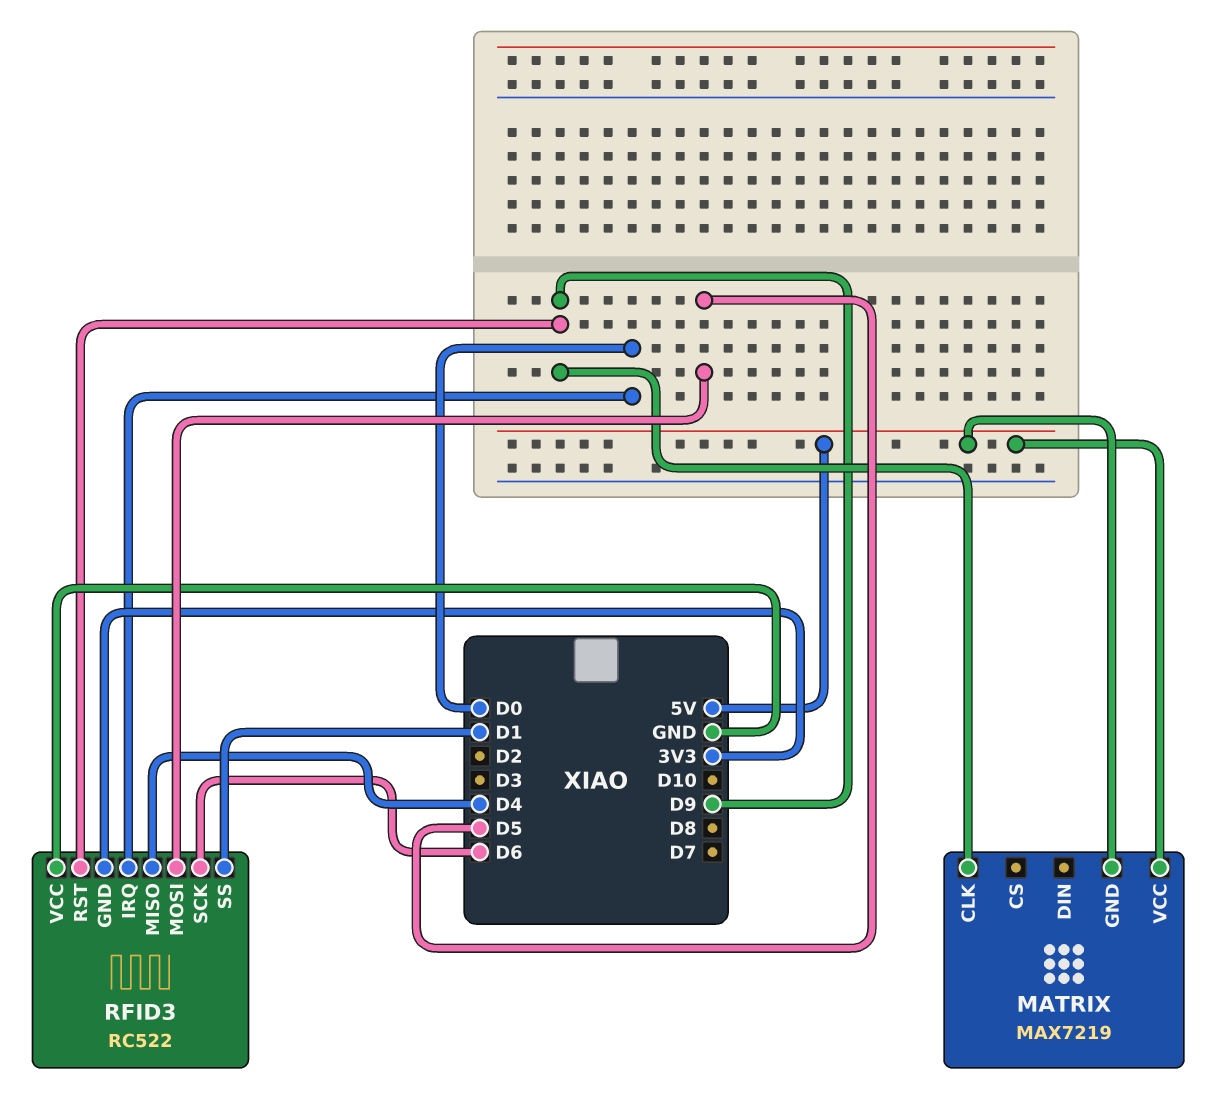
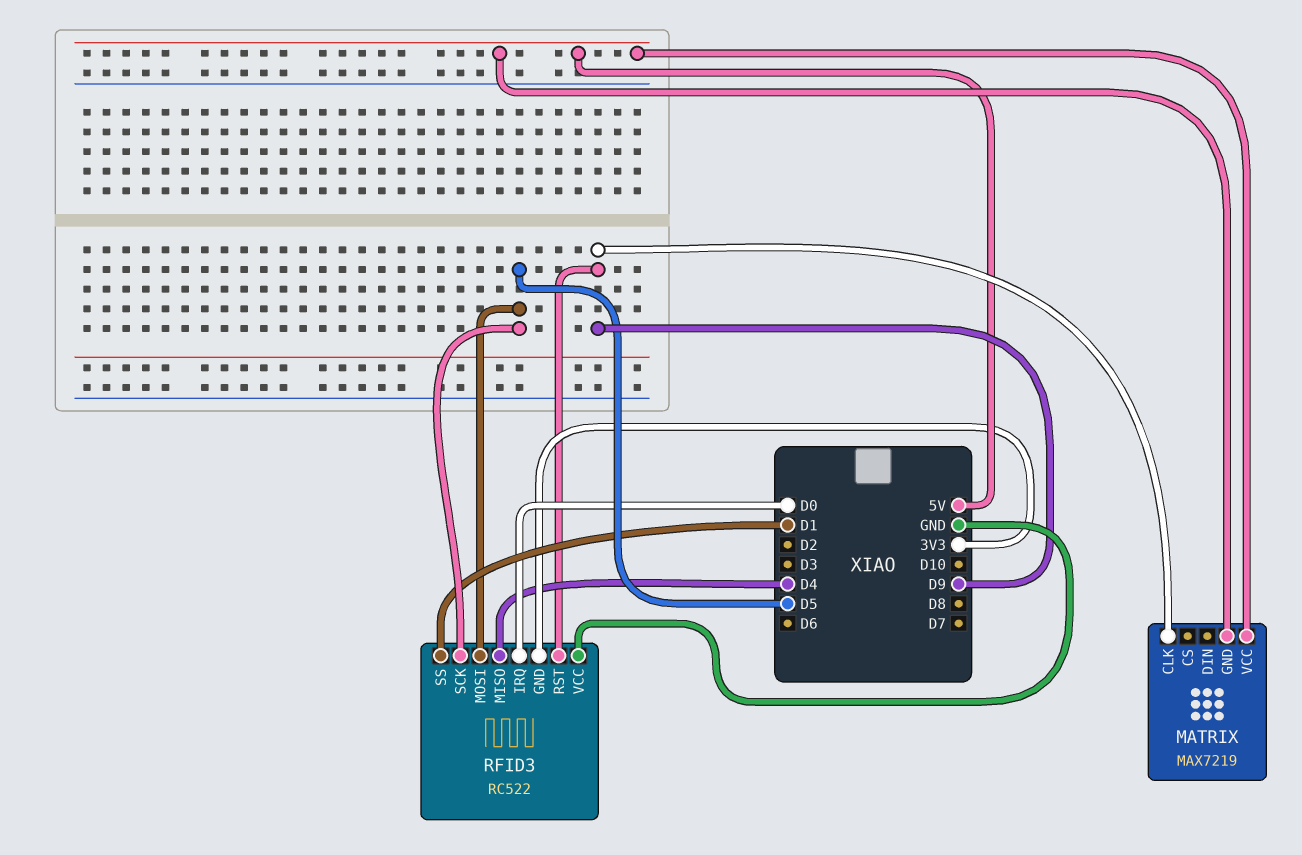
RFID3 pin SCK: D6 -> D5

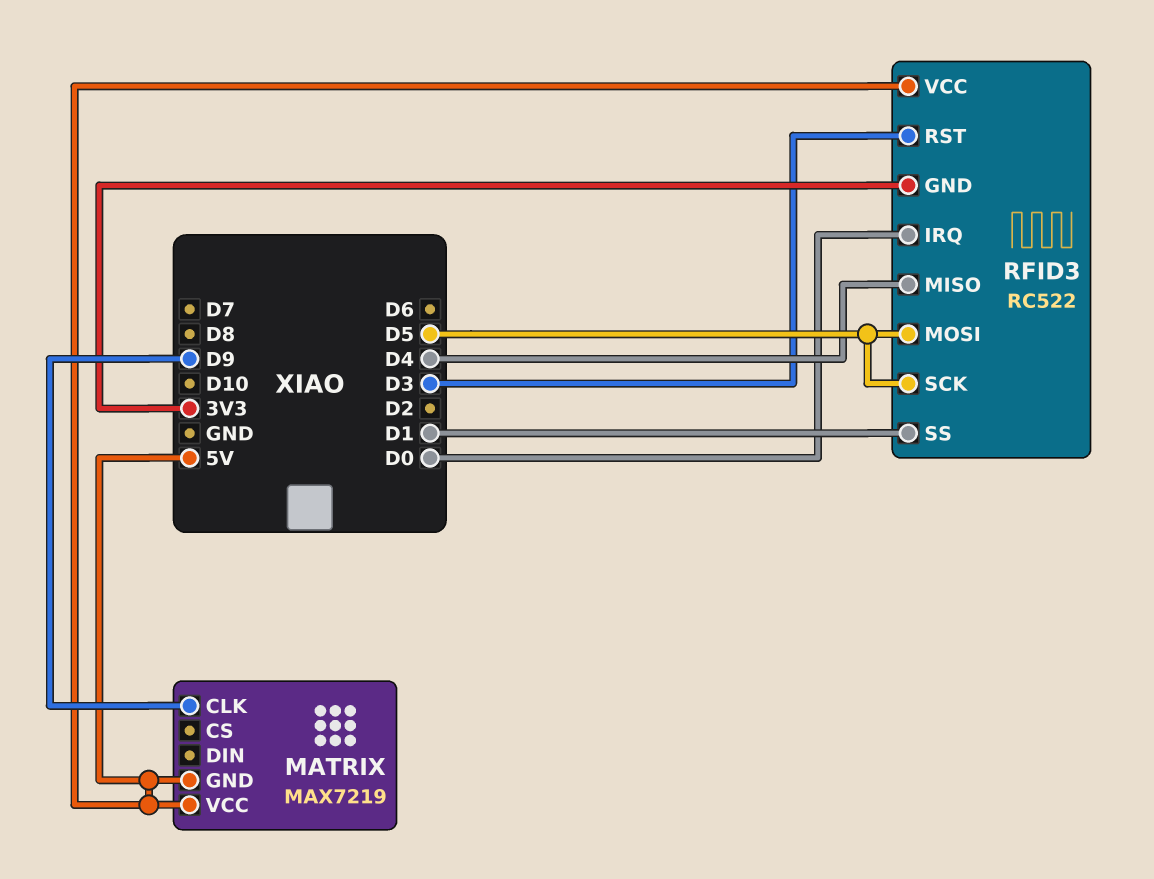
RFID3 pin RST: D9 -> D3
RFID3 pin VCC: GND -> 5V

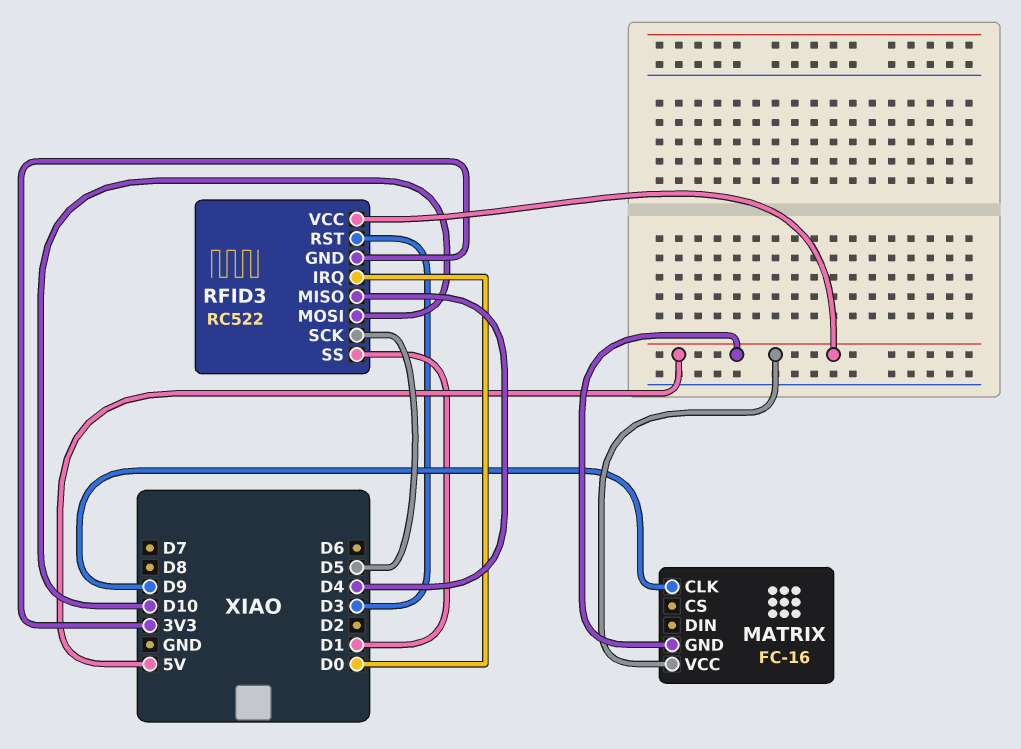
MATRIX: MAX7219 -> FC-16
RFID3 pin MOSI: D5 -> D10

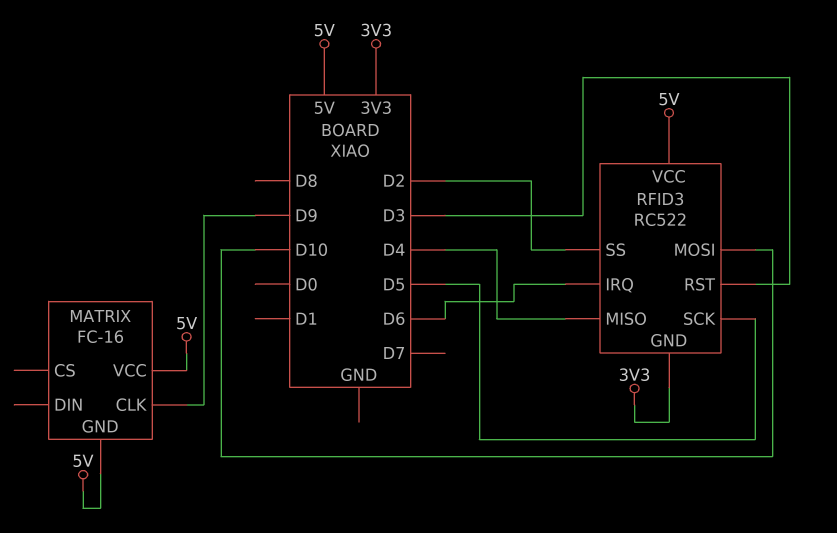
RFID3 pin IRQ: D0 -> D6
RFID3 pin SS: D1 -> D2

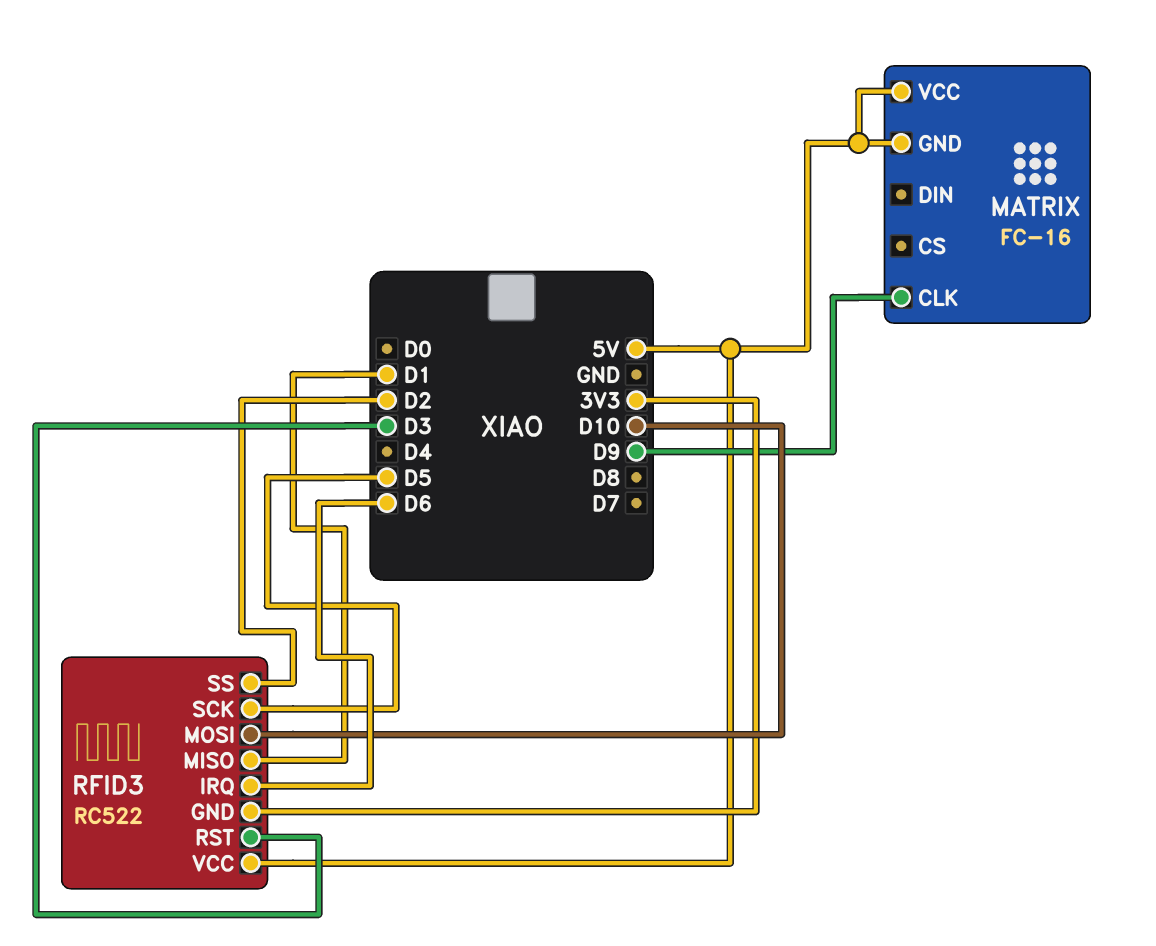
RFID3 pin MISO: D4 -> D1

